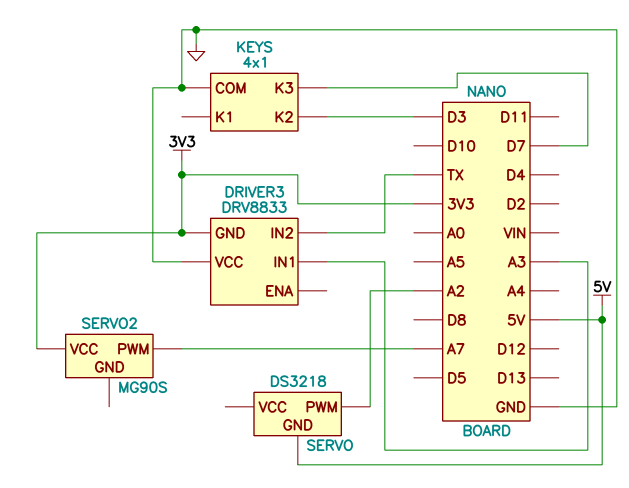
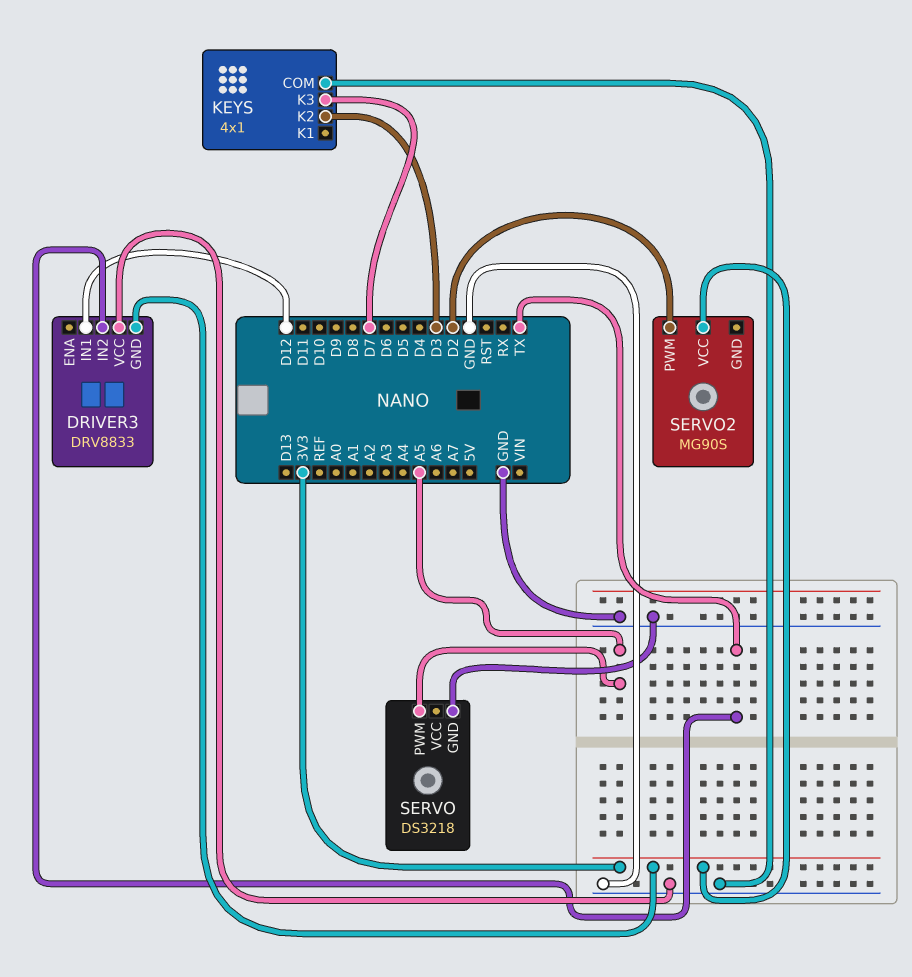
DRIVER3 pin IN1: A3 -> D12
SERVO pin GND: 5V -> GND
SERVO pin PWM: A2 -> A5
SERVO2 pin PWM: A7 -> D2

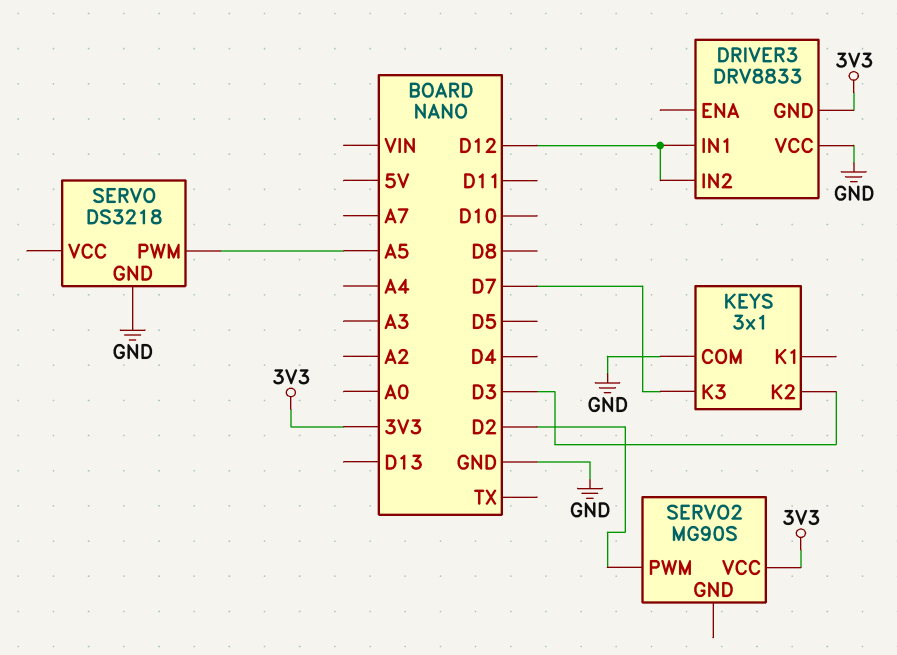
DRIVER3 pin IN2: TX -> D12
KEYS: 4x1 -> 3x1

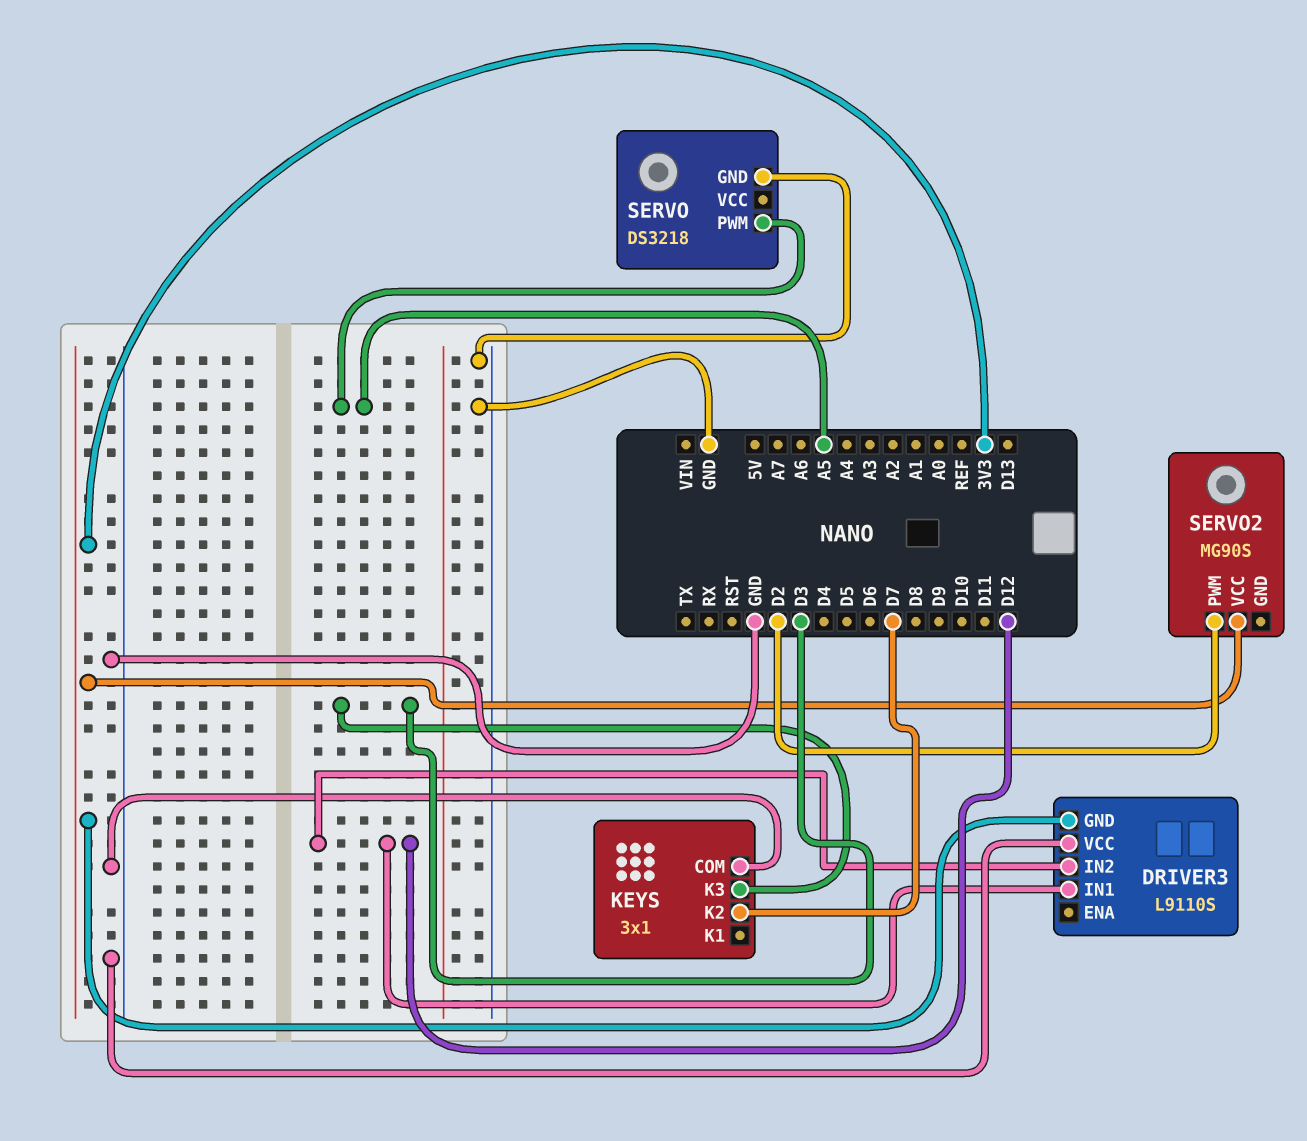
DRIVER3: DRV8833 -> L9110S
KEYS pin K2: D3 -> D7
KEYS pin K3: D7 -> D3

